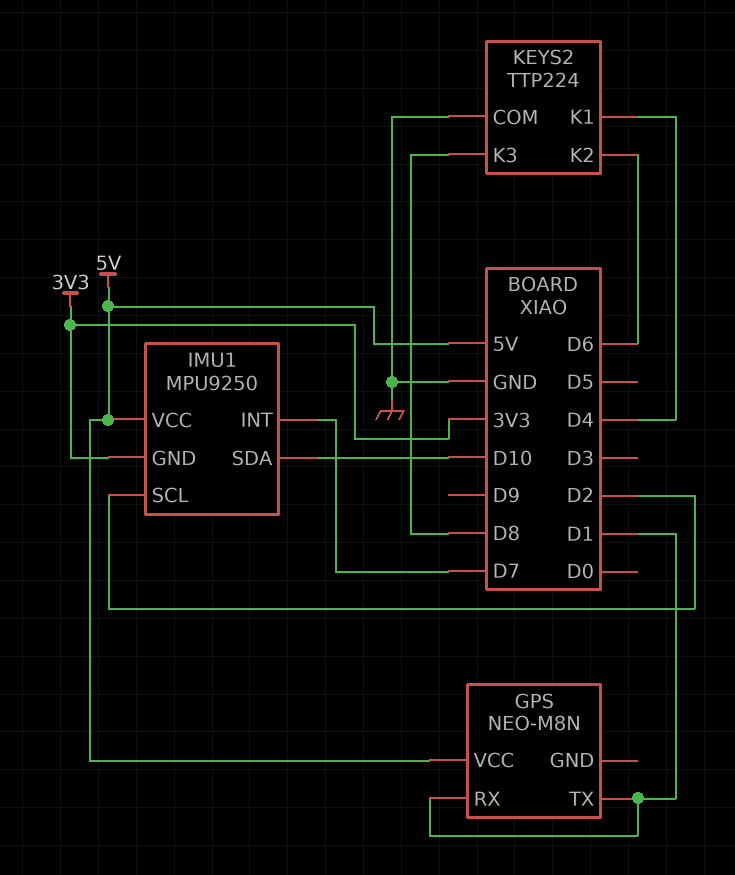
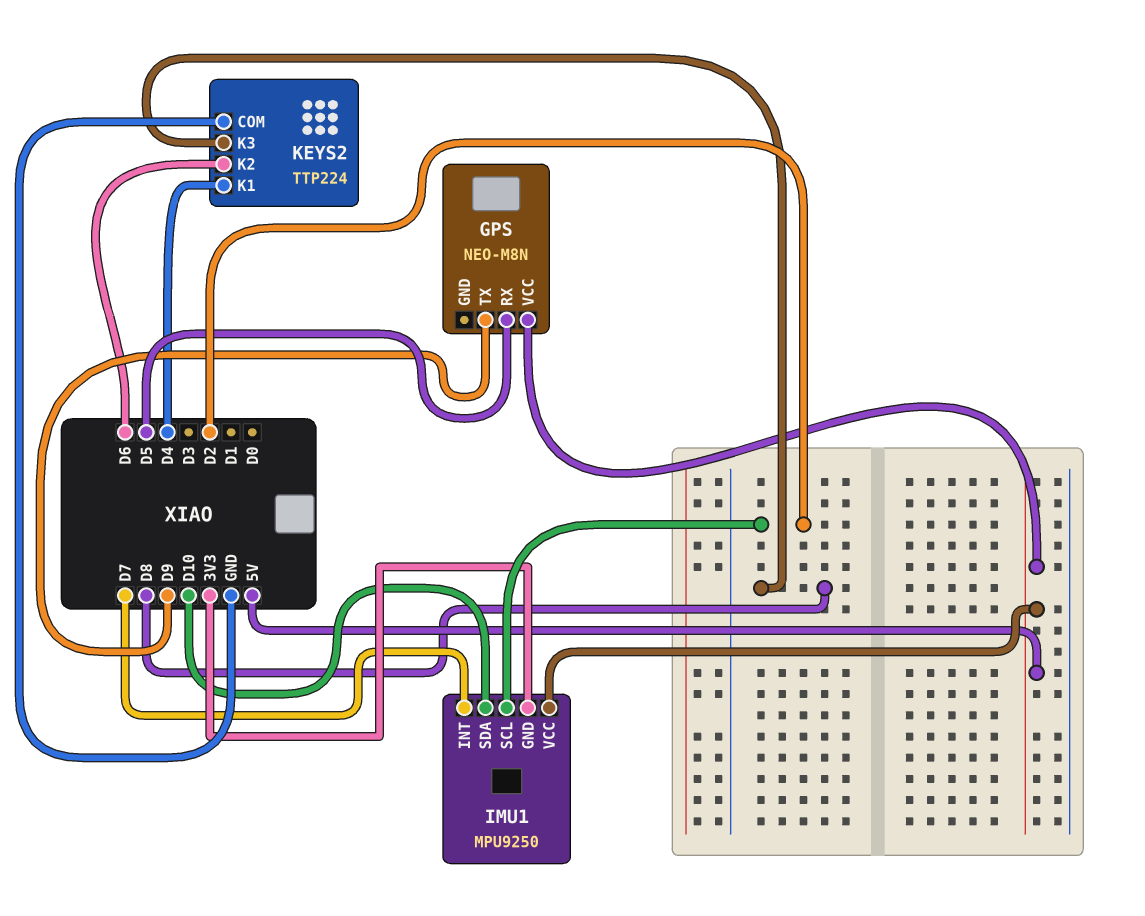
GPS pin RX: D1 -> D5
GPS pin TX: D1 -> D9

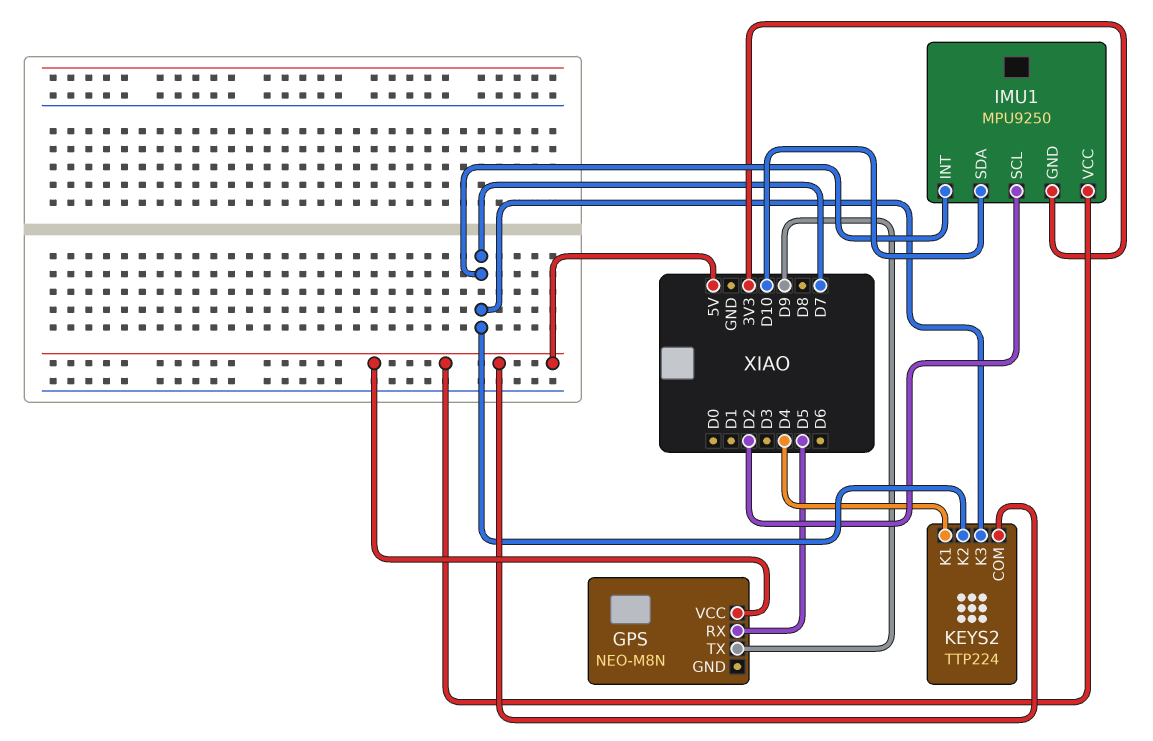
KEYS2 pin COM: GND -> 5V
KEYS2 pin K2: D6 -> D7
KEYS2 pin K3: D8 -> D7

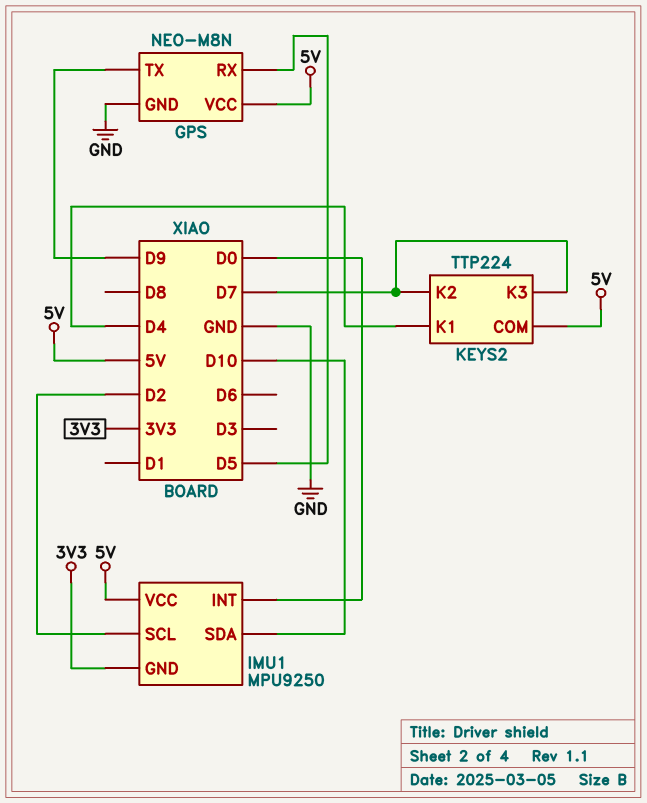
GPS pin GND: none -> GND
IMU1 pin INT: D7 -> D0

